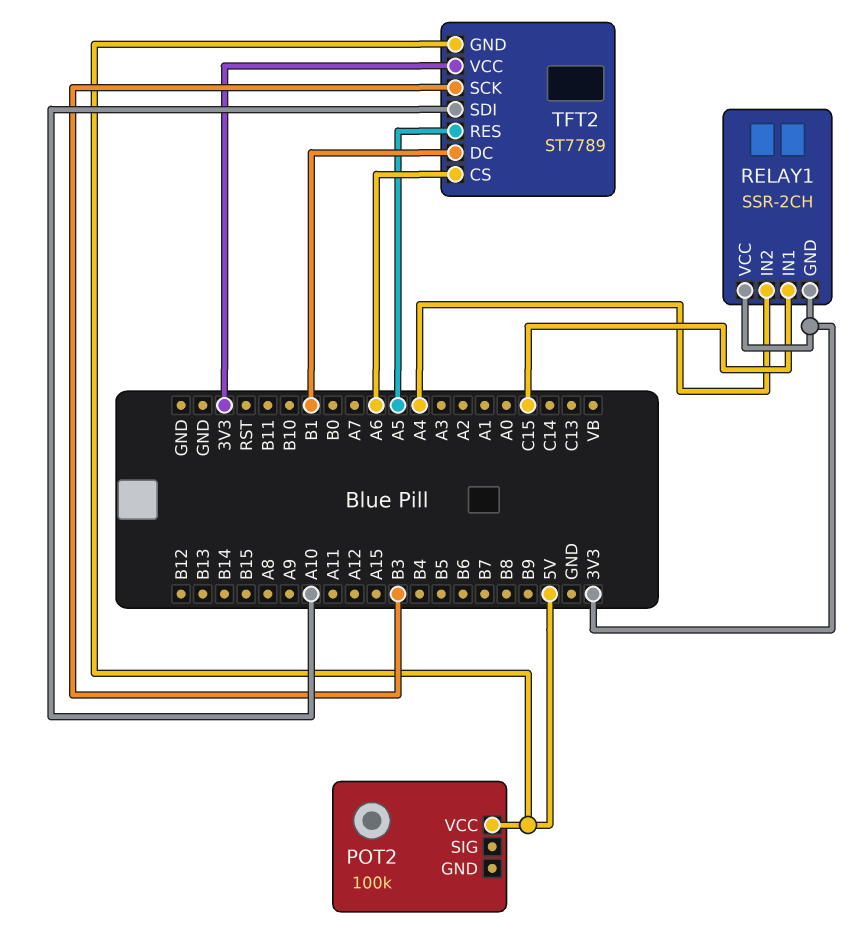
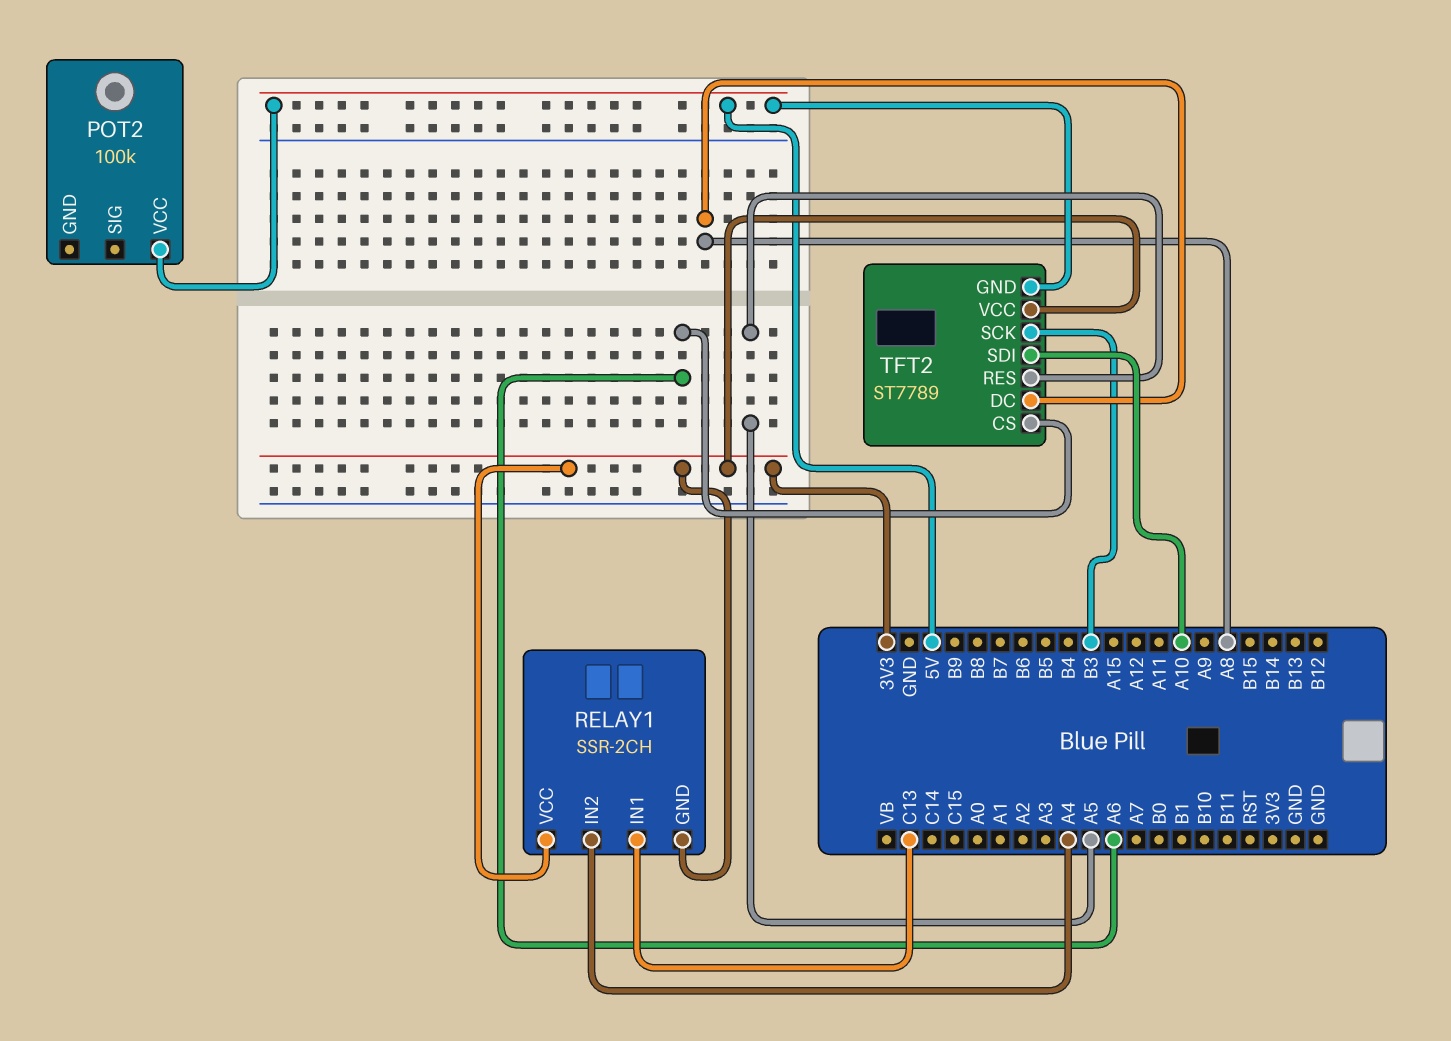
RELAY1 pin IN1: C15 -> C13
TFT2 pin DC: B1 -> A8

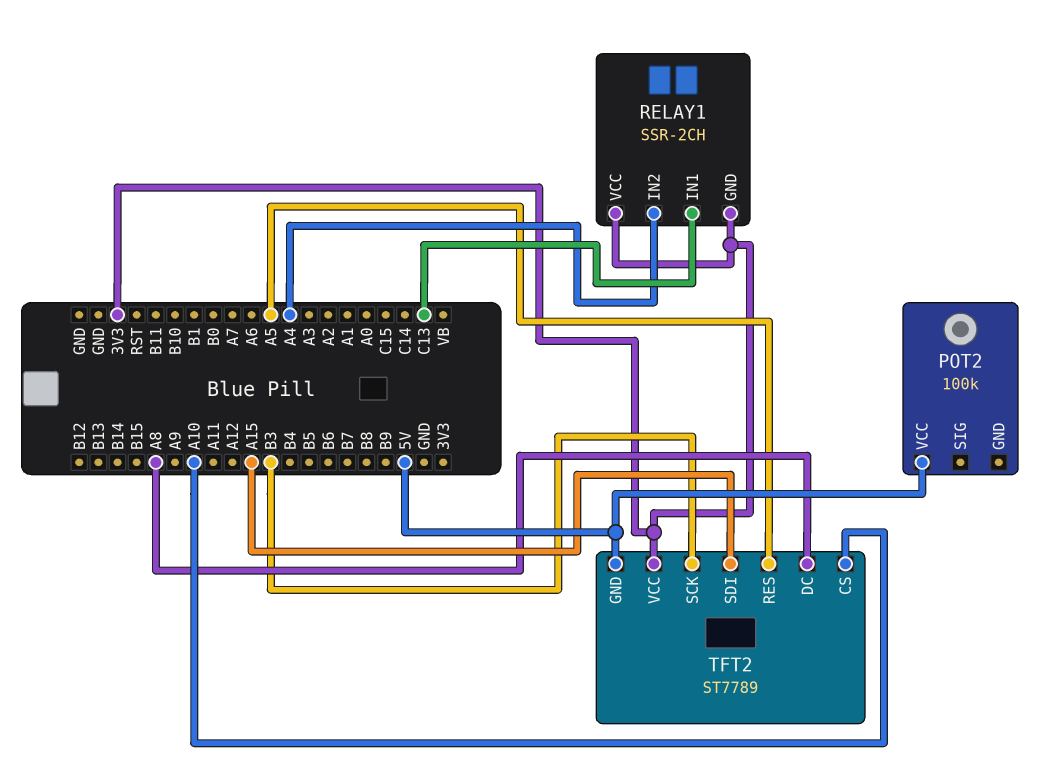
TFT2 pin CS: A6 -> A10
TFT2 pin SDI: A10 -> A15

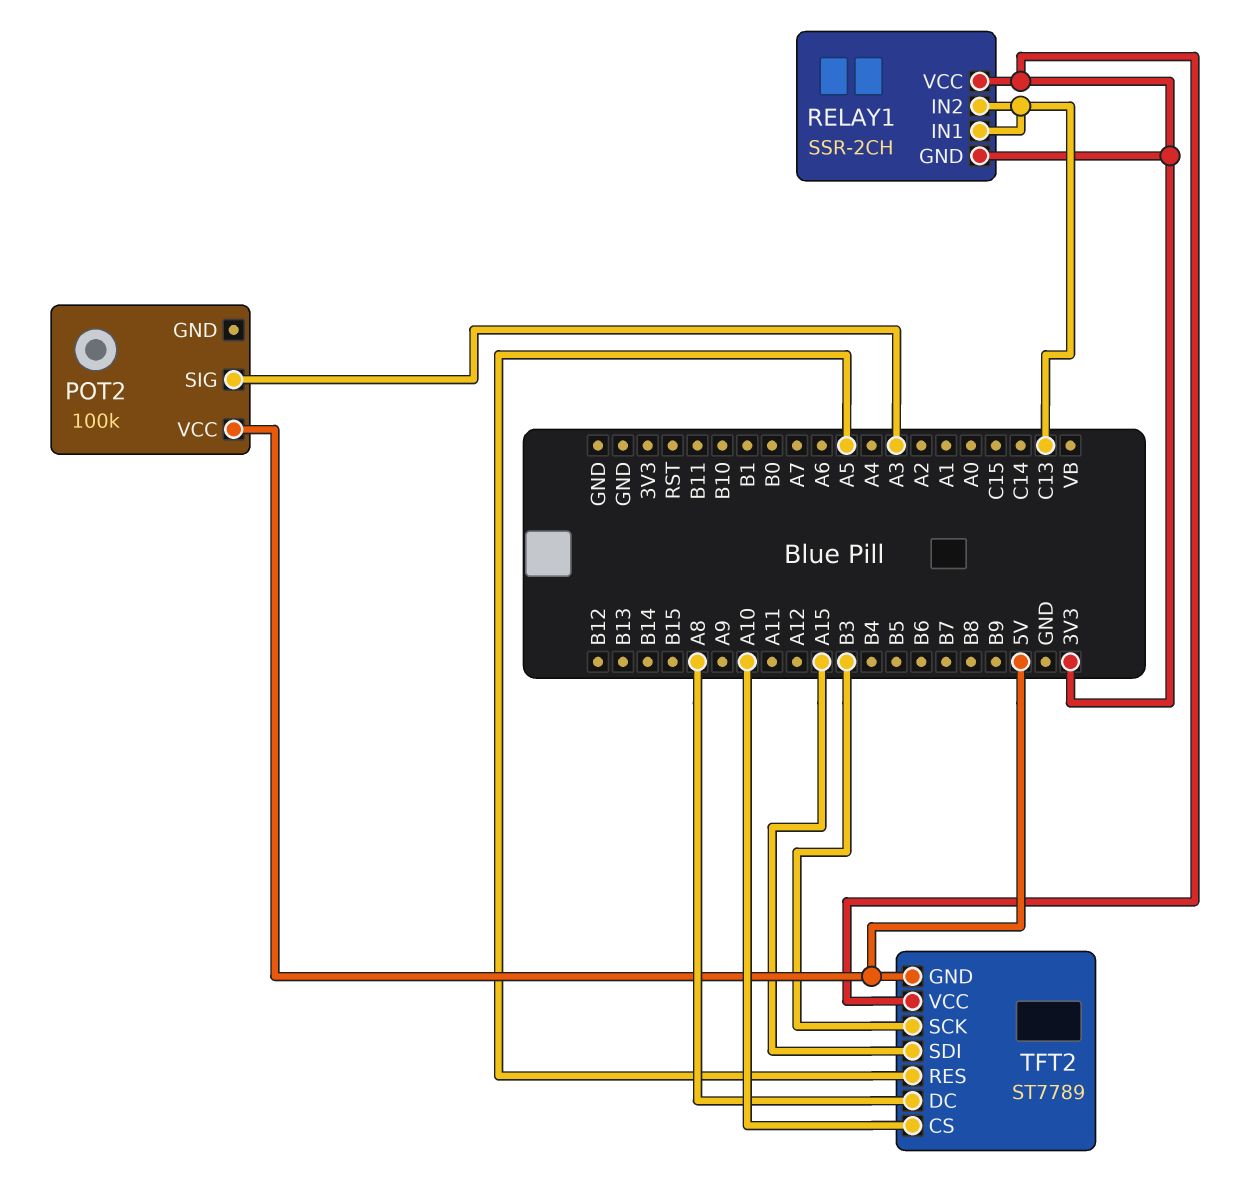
POT2 pin SIG: none -> A3
RELAY1 pin IN2: A4 -> C13

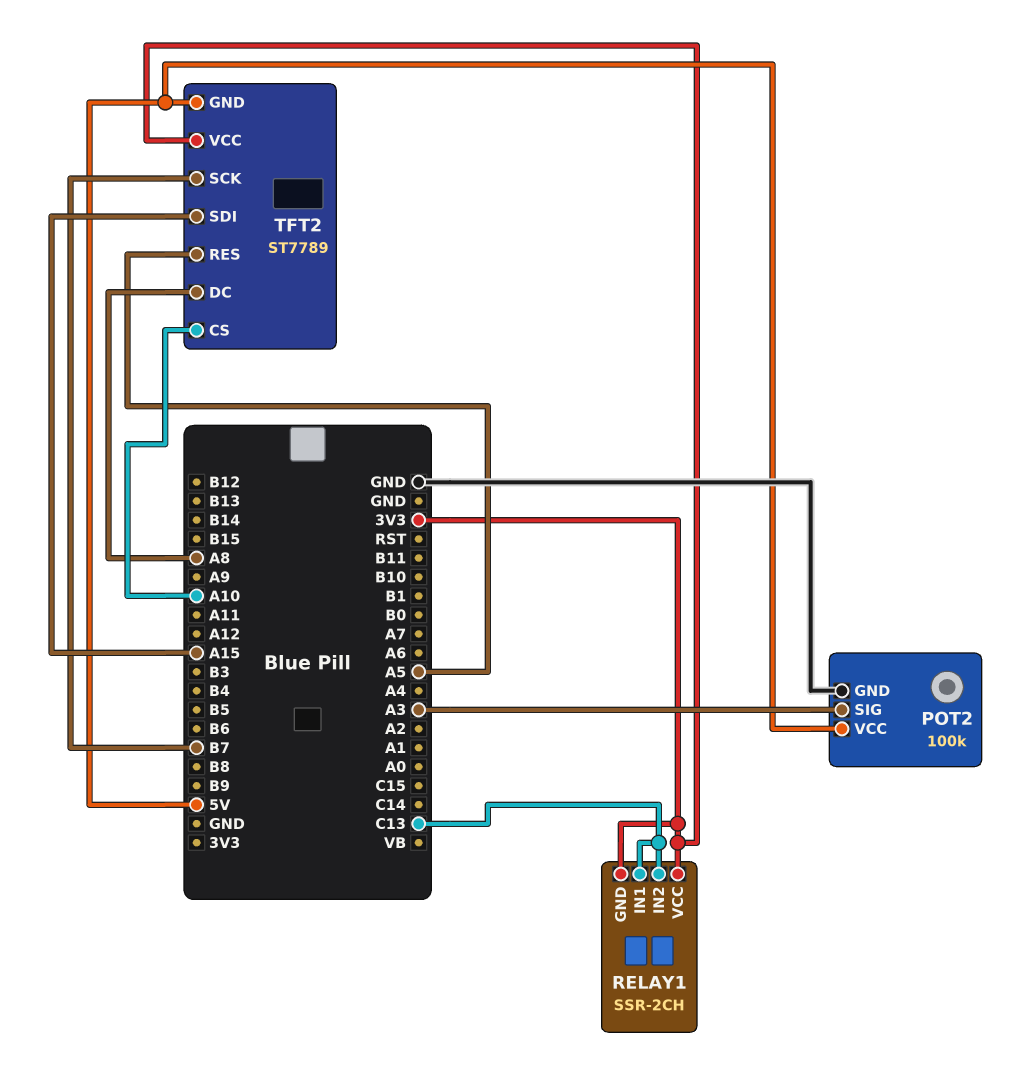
POT2 pin GND: none -> GND
TFT2 pin SCK: B3 -> B7

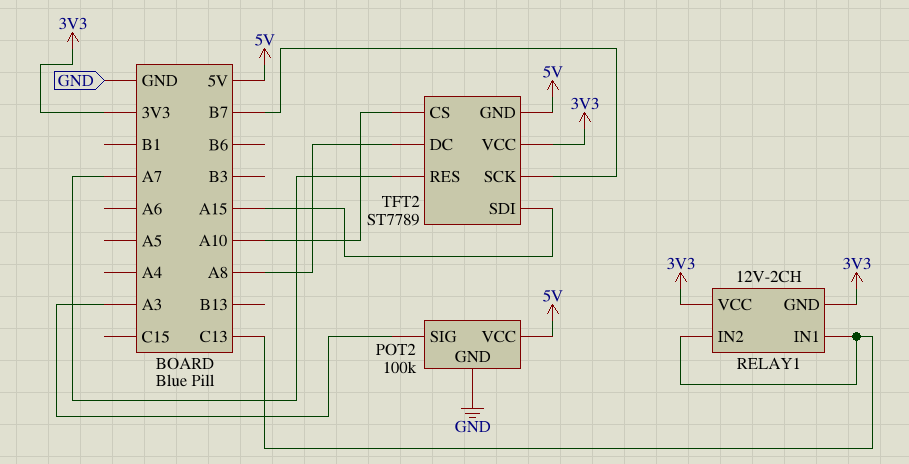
RELAY1: SSR-2CH -> 12V-2CH
TFT2 pin RES: A5 -> A7

